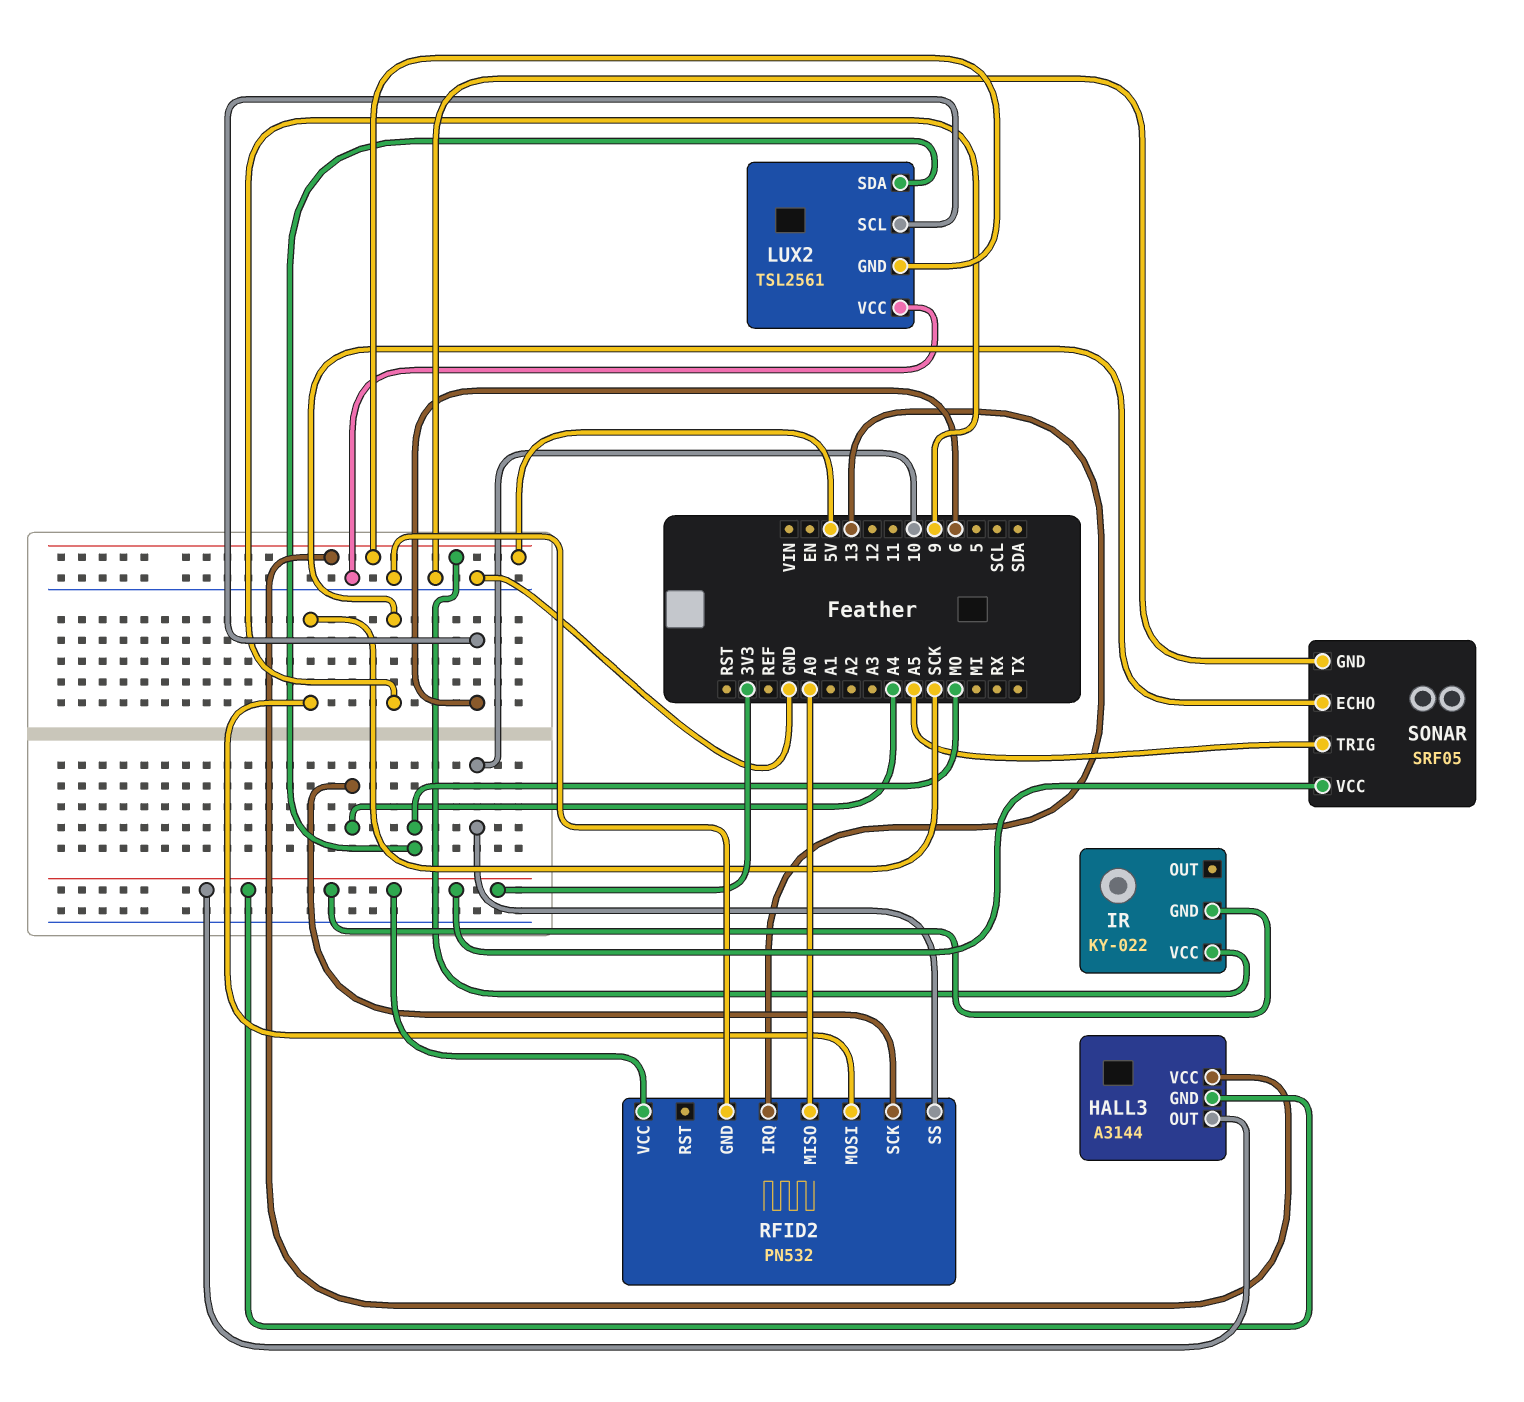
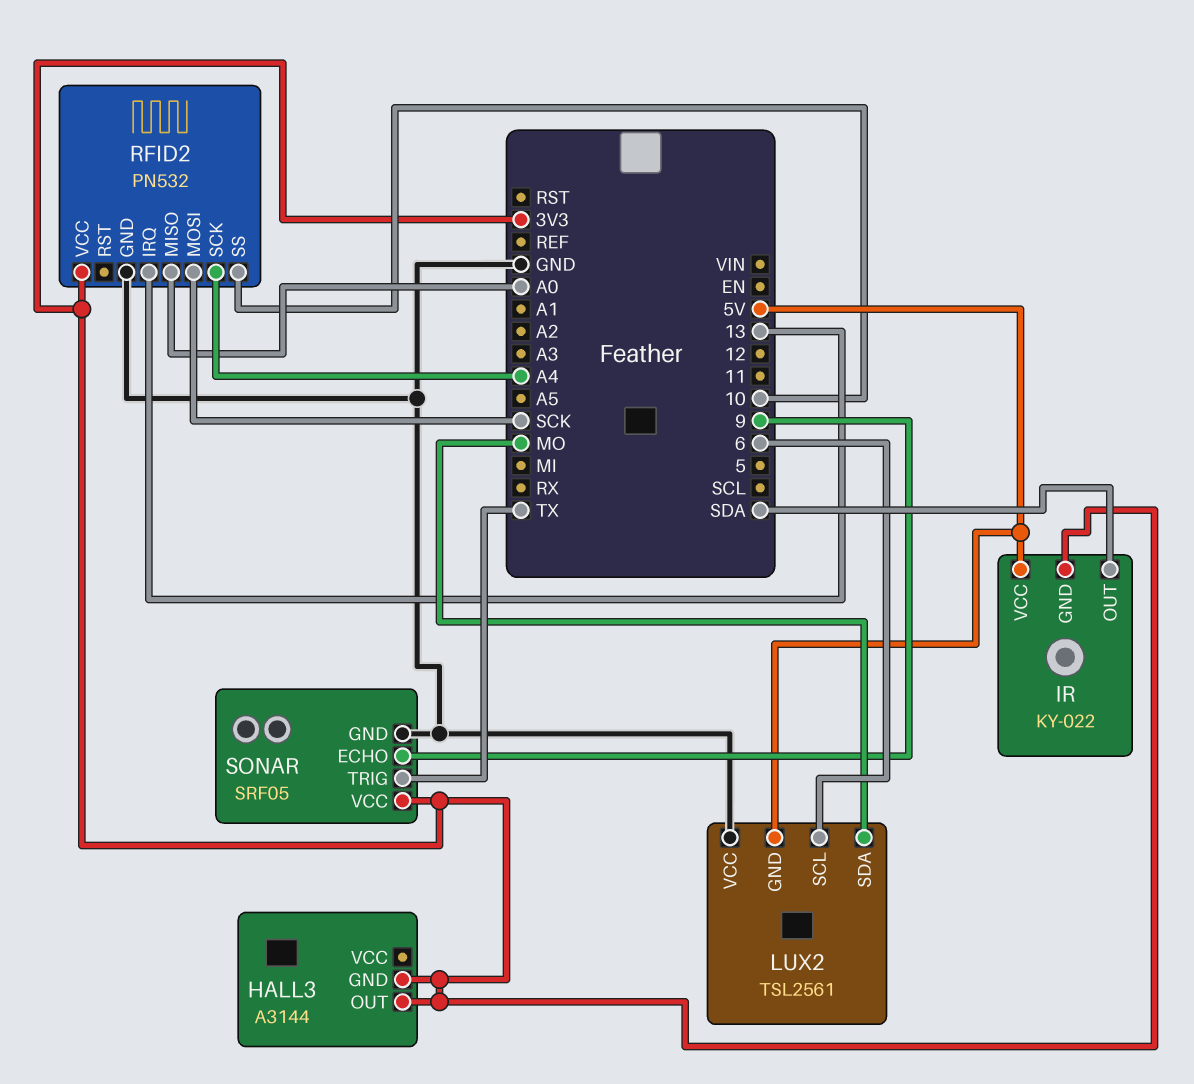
HALL3 pin VCC: 5V -> none
IR pin OUT: none -> SDA
SONAR pin TRIG: A5 -> TX

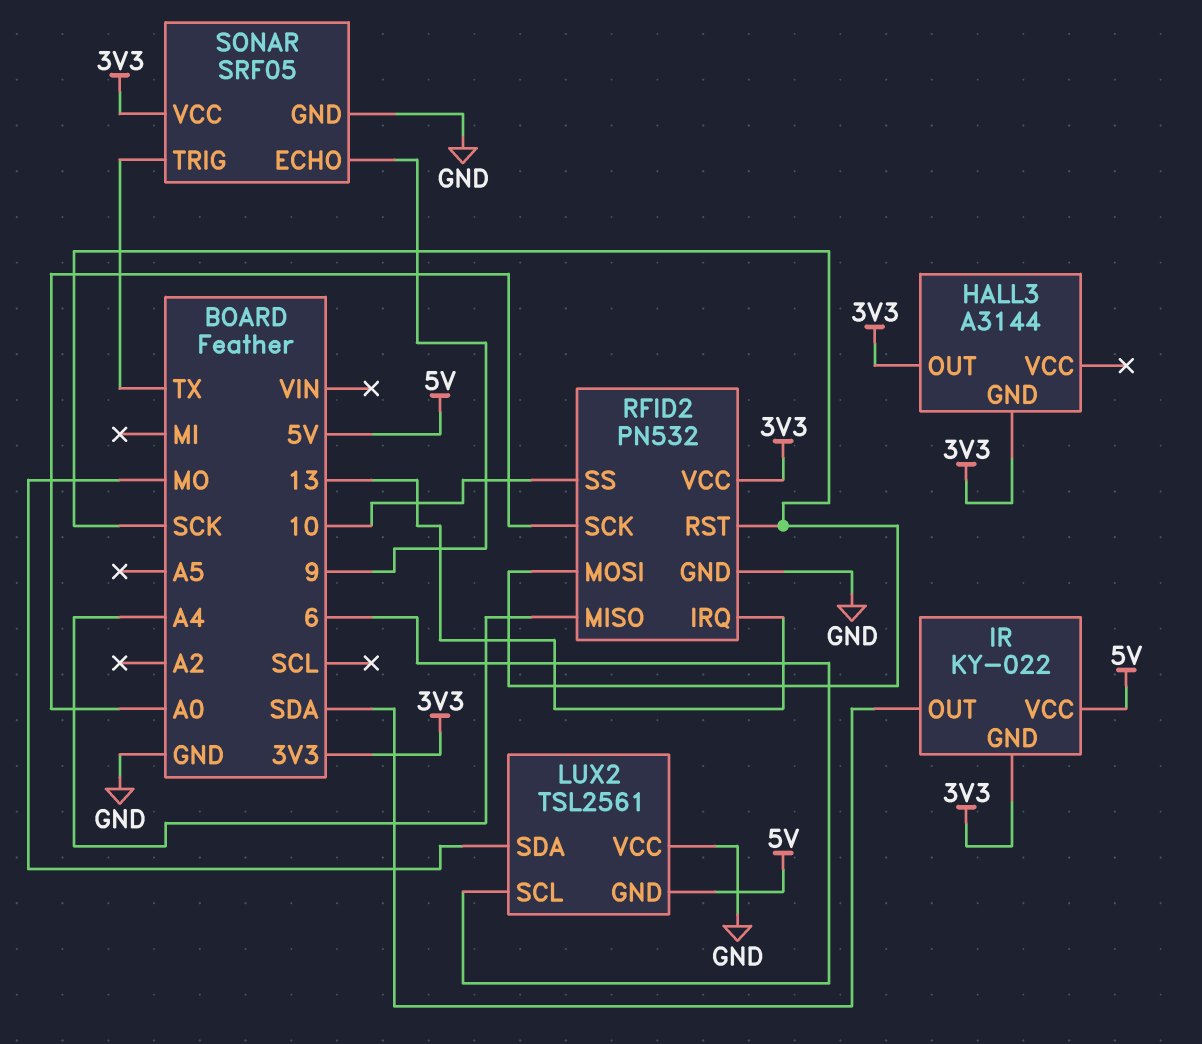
RFID2 pin MISO: A0 -> A4
RFID2 pin RST: none -> SCK
RFID2 pin SCK: A4 -> A0

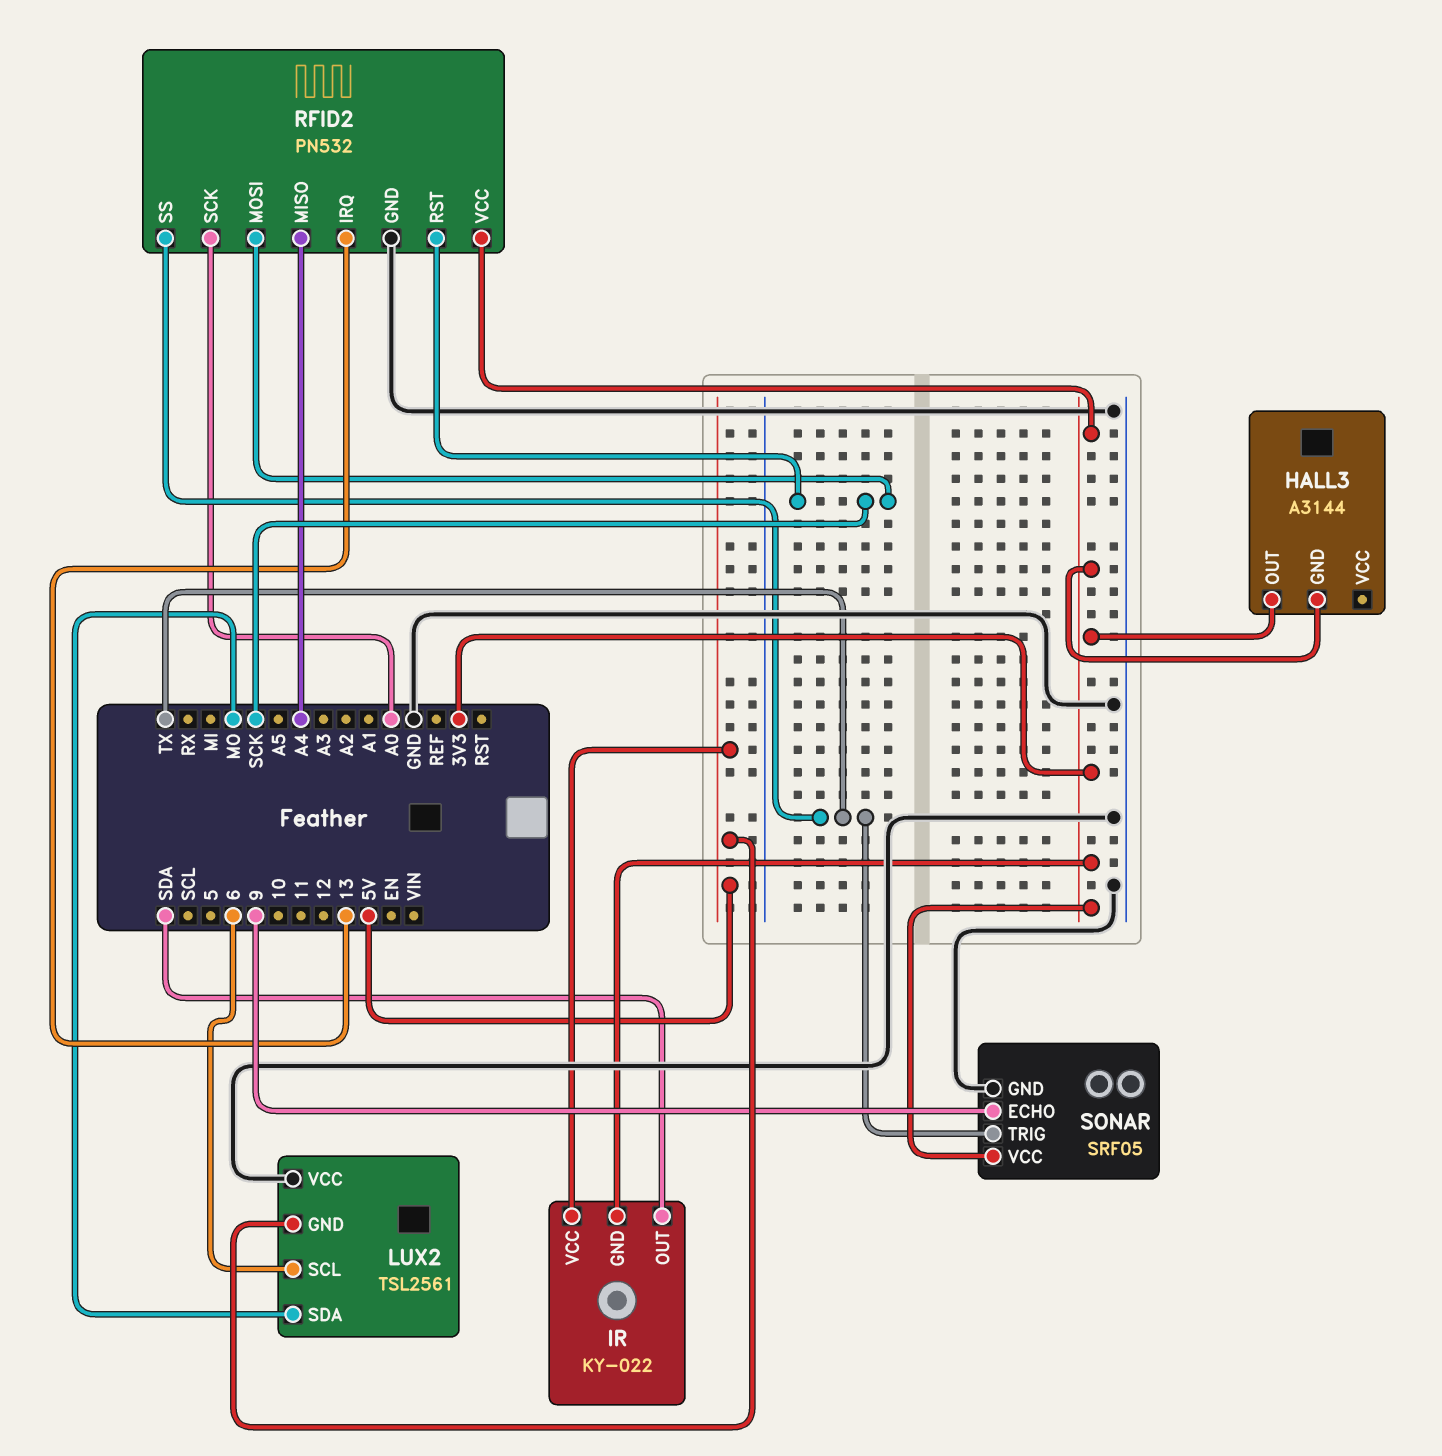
RFID2 pin SS: 10 -> TX

